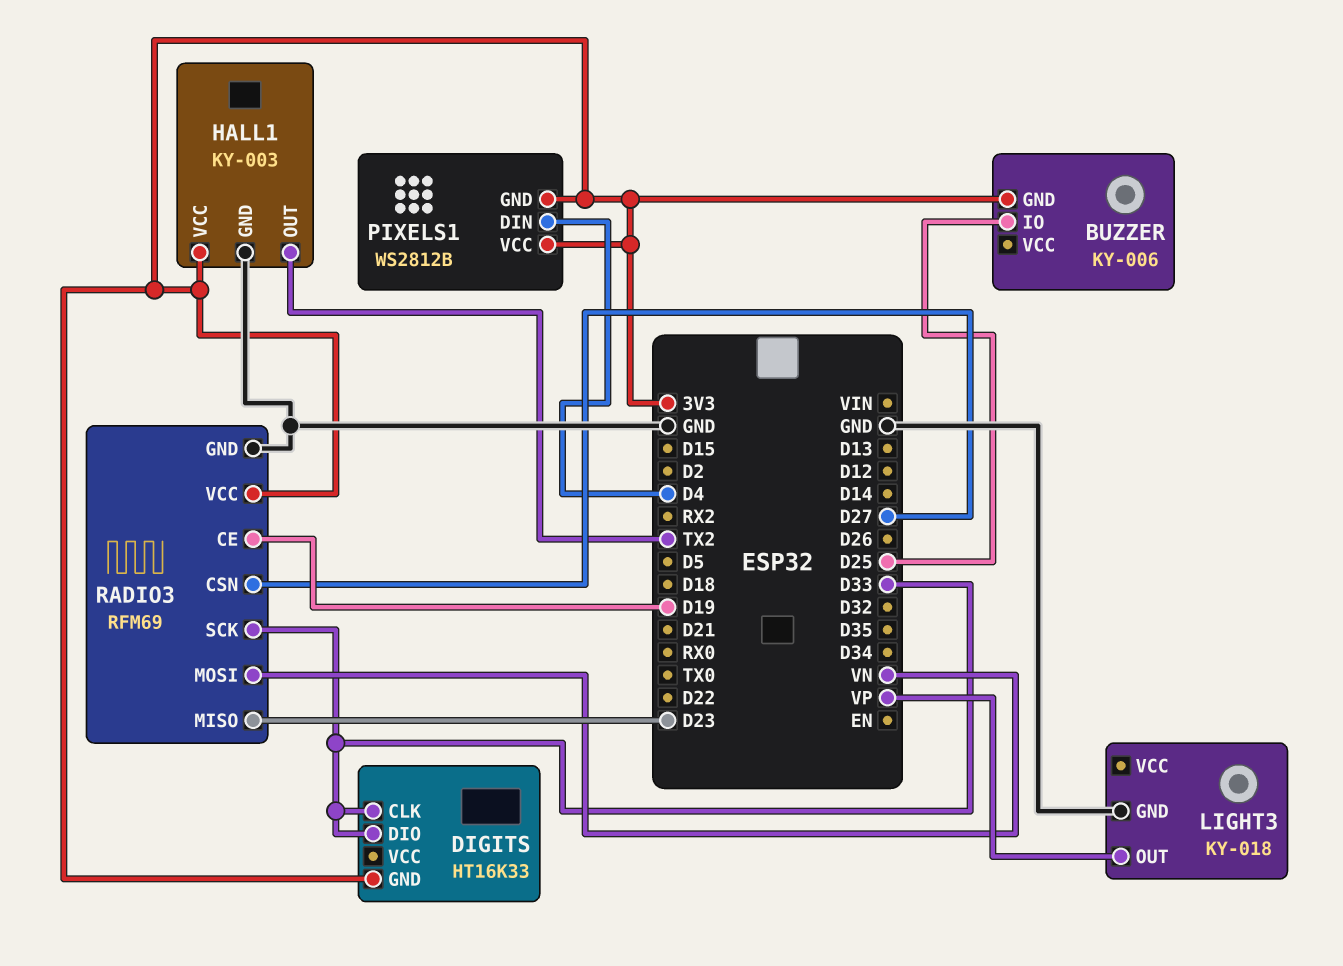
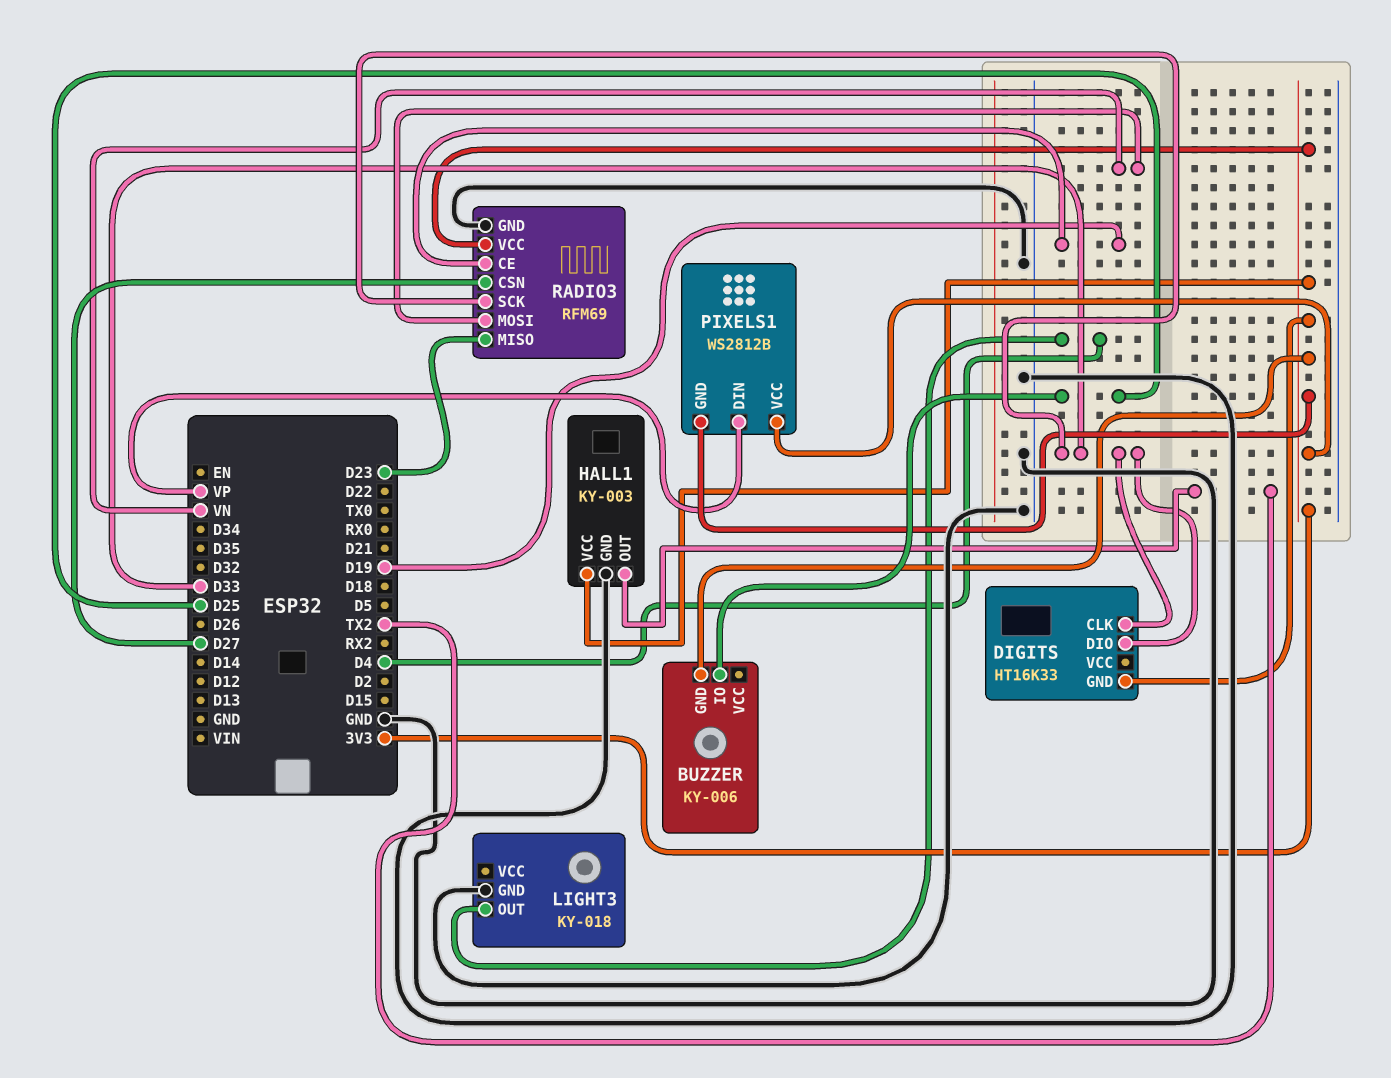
LIGHT3 pin OUT: VP -> D4
PIXELS1 pin DIN: D4 -> VP

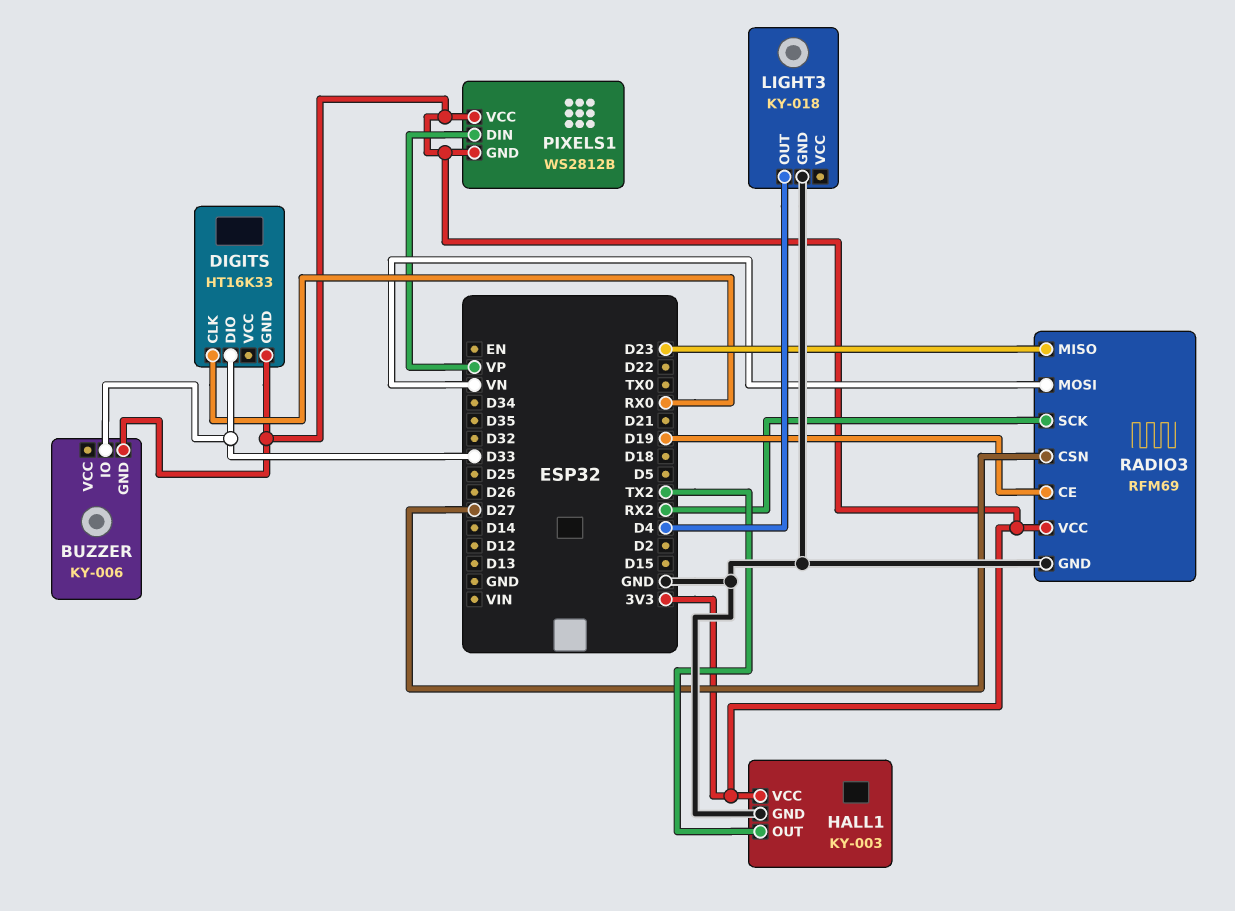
BUZZER pin IO: D25 -> D33
DIGITS pin CLK: D33 -> RX0
RADIO3 pin SCK: D33 -> RX2

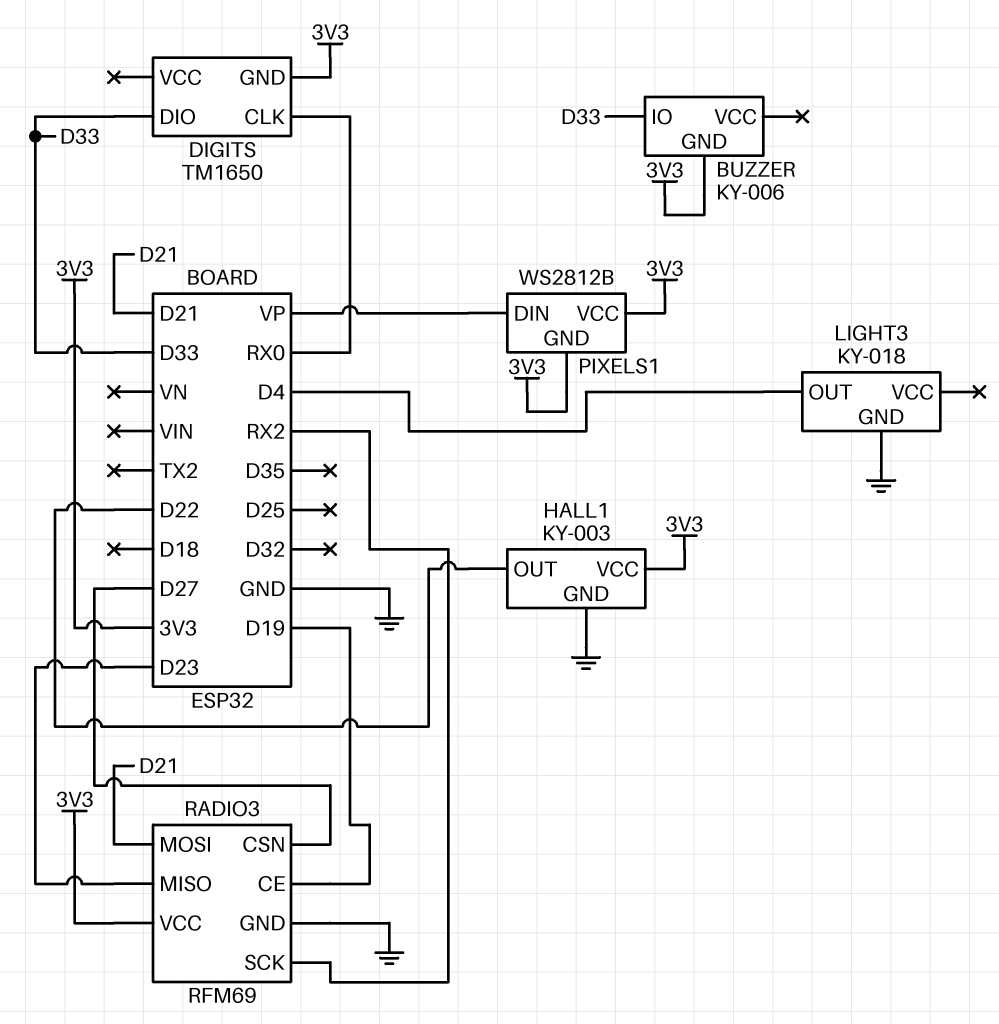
DIGITS: HT16K33 -> TM1650
HALL1 pin OUT: TX2 -> D22
RADIO3 pin MOSI: VN -> D21

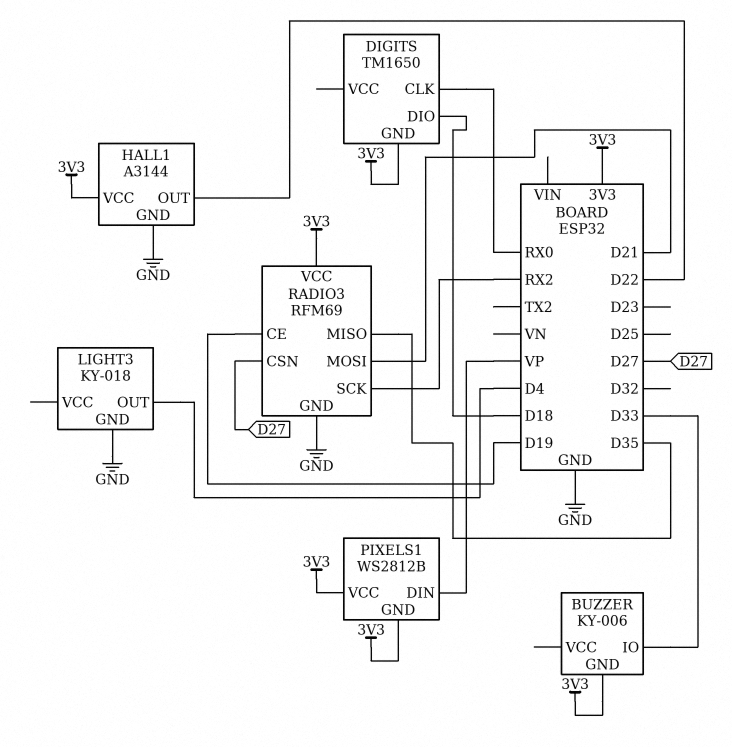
DIGITS pin DIO: D33 -> D18
HALL1: KY-003 -> A3144
RADIO3 pin MISO: D23 -> D35

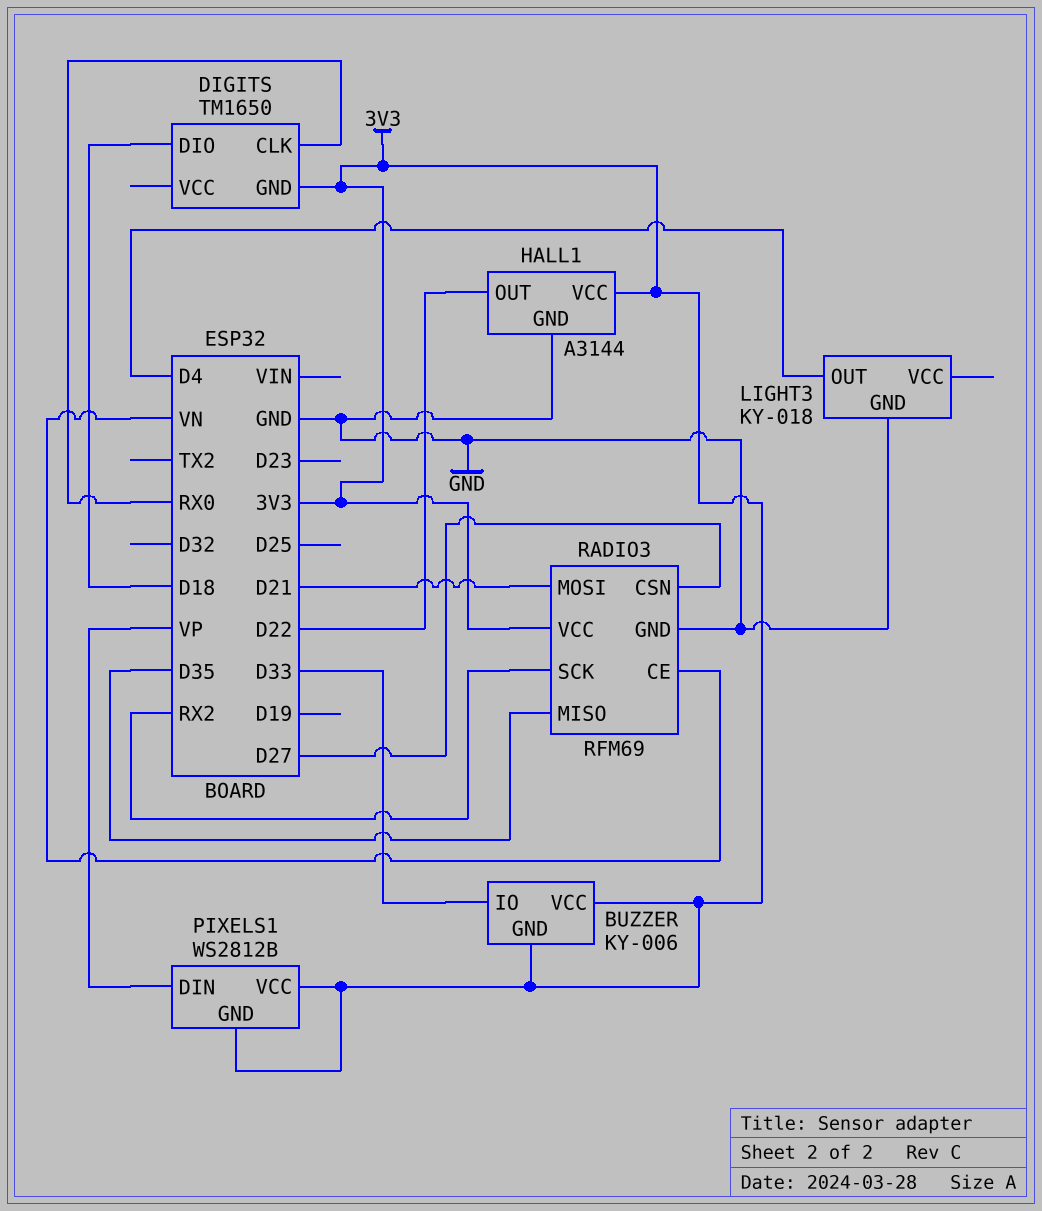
BUZZER pin VCC: none -> 3V3
RADIO3 pin CE: D19 -> VN

